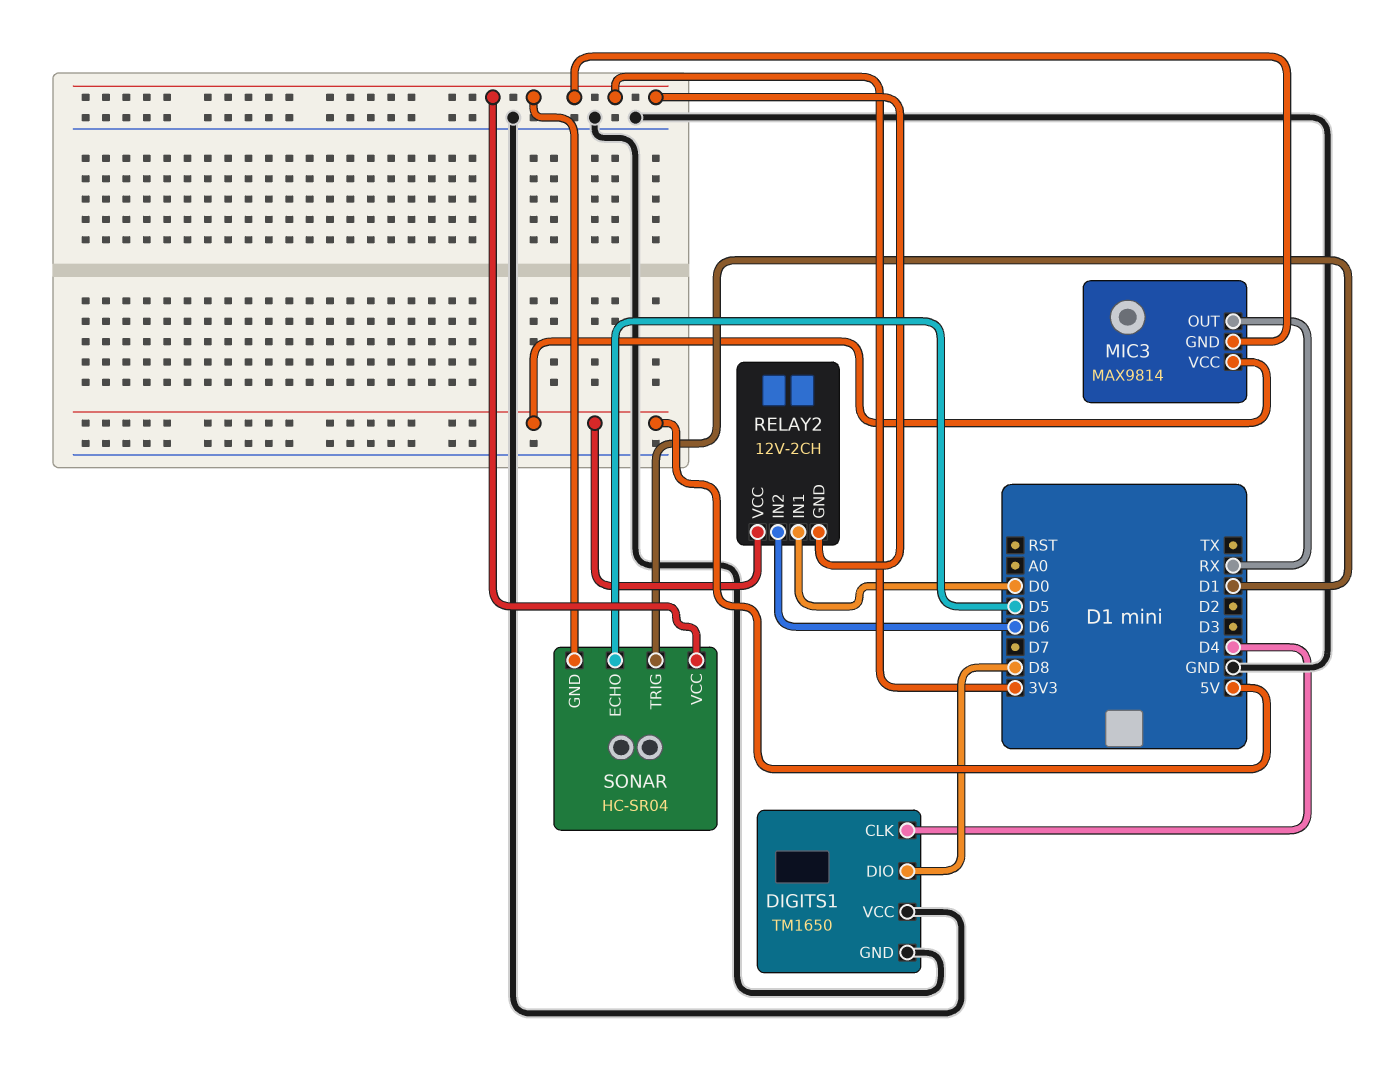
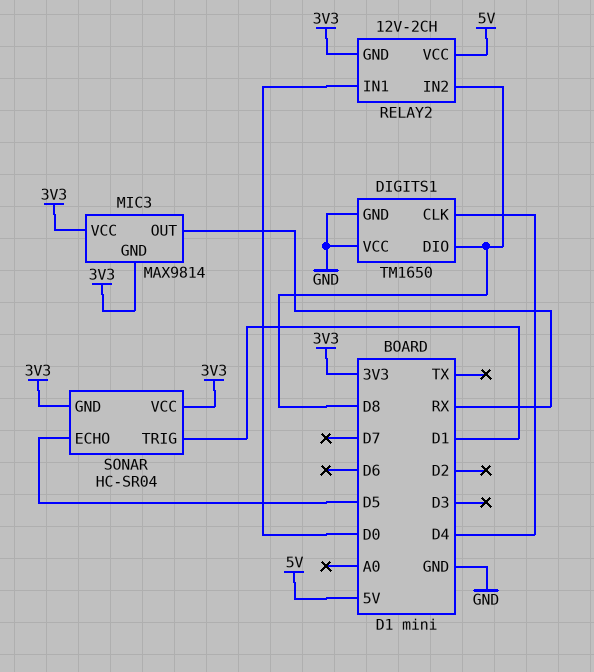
MIC3 pin VCC: 5V -> 3V3
RELAY2 pin IN2: D6 -> D8

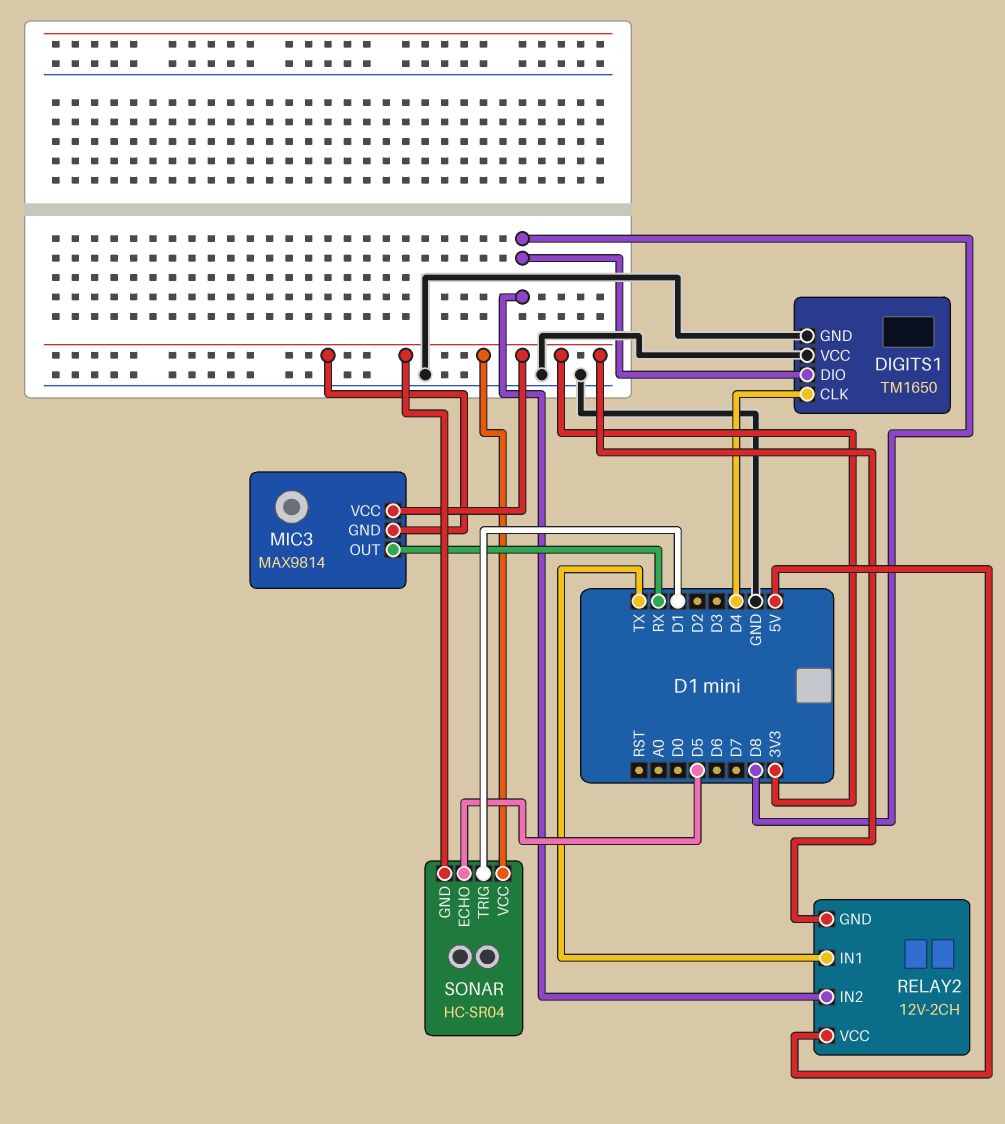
RELAY2 pin IN1: D0 -> TX

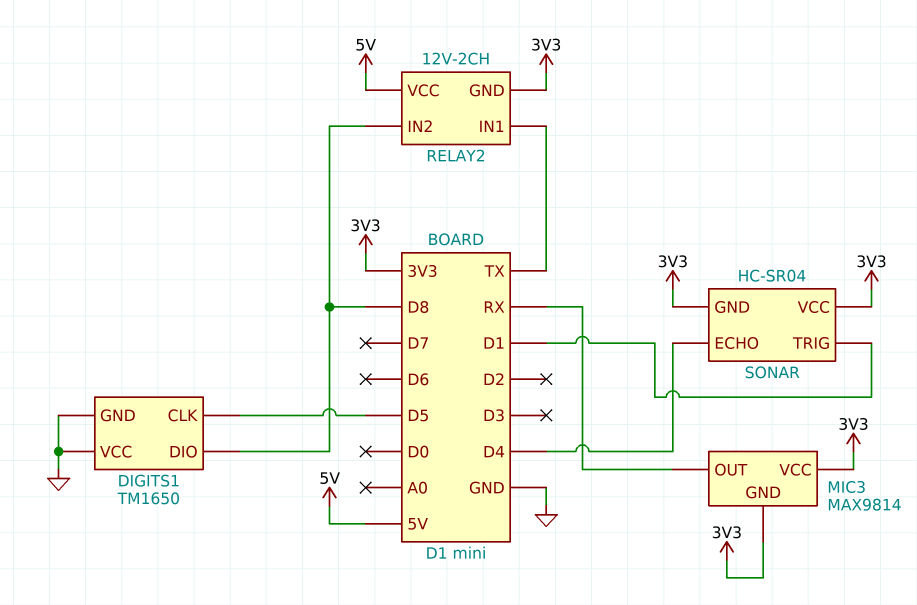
DIGITS1 pin CLK: D4 -> D5
SONAR pin ECHO: D5 -> D4

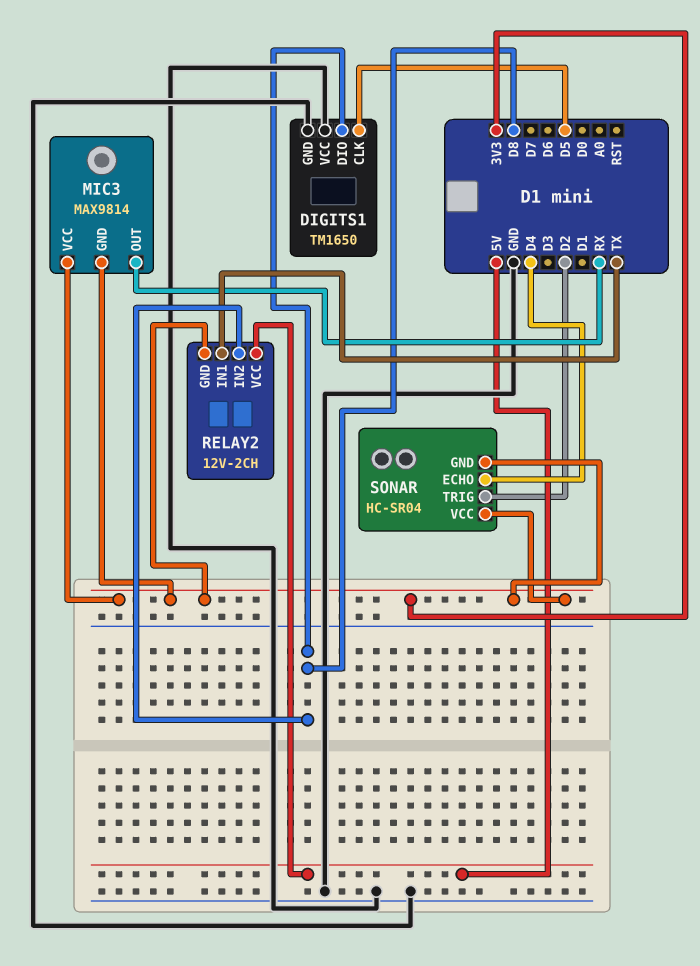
SONAR pin TRIG: D1 -> D2

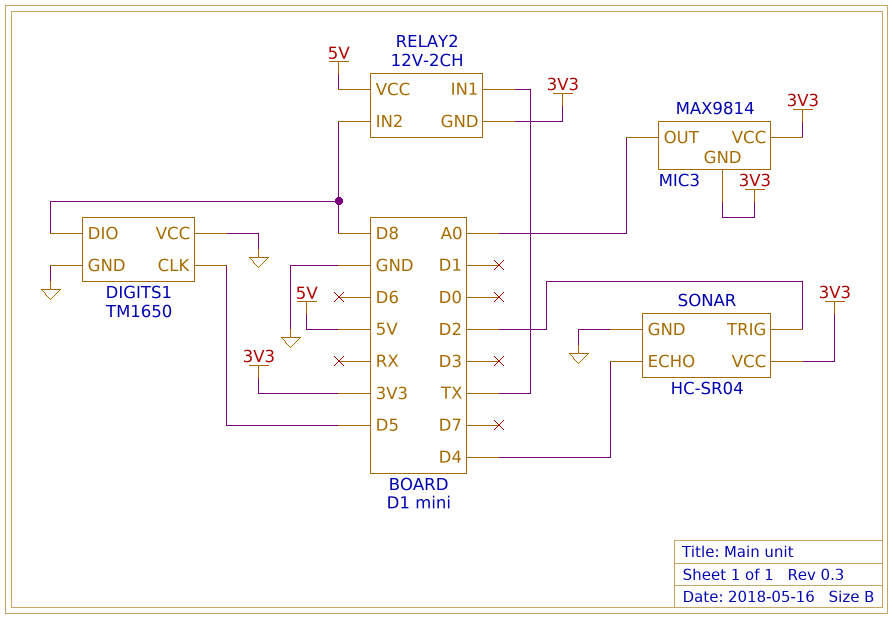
MIC3 pin OUT: RX -> A0
SONAR pin GND: 3V3 -> GND

